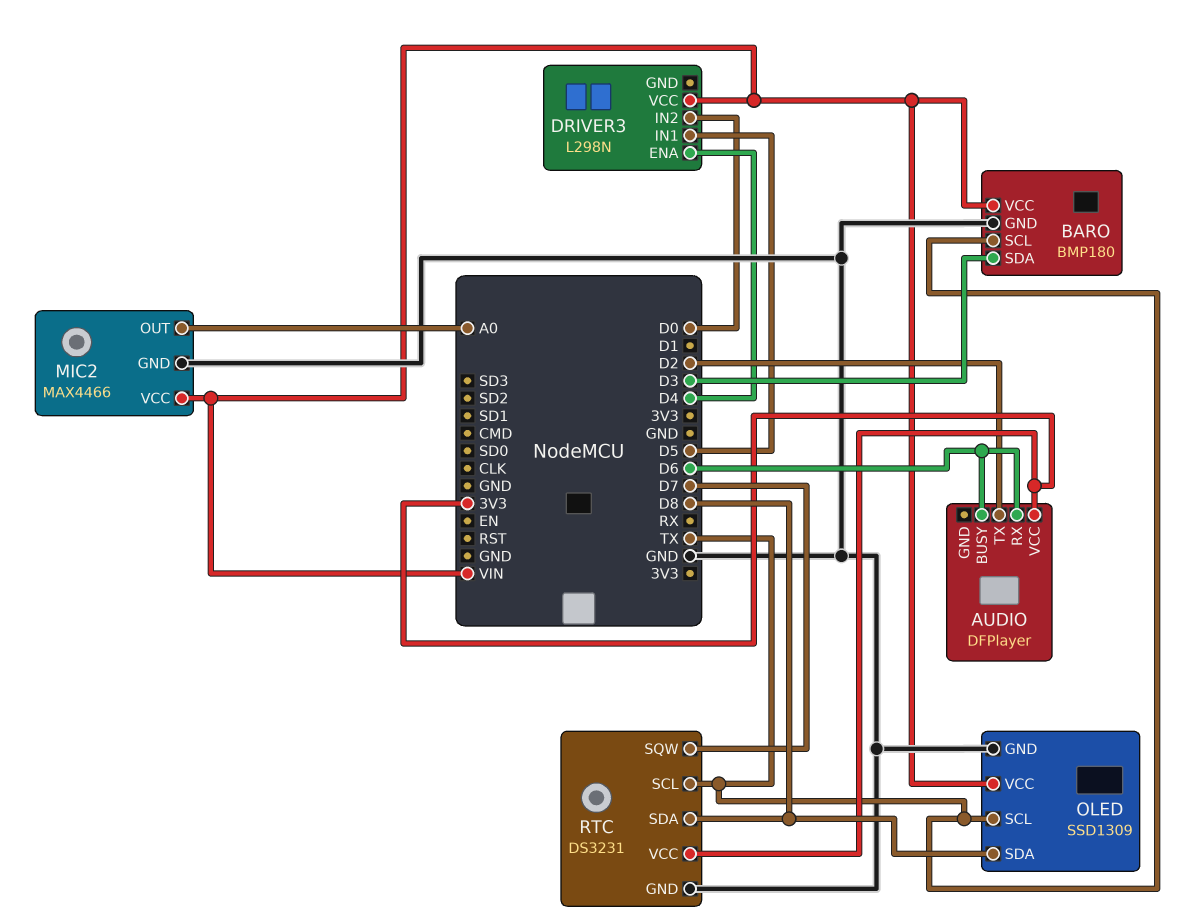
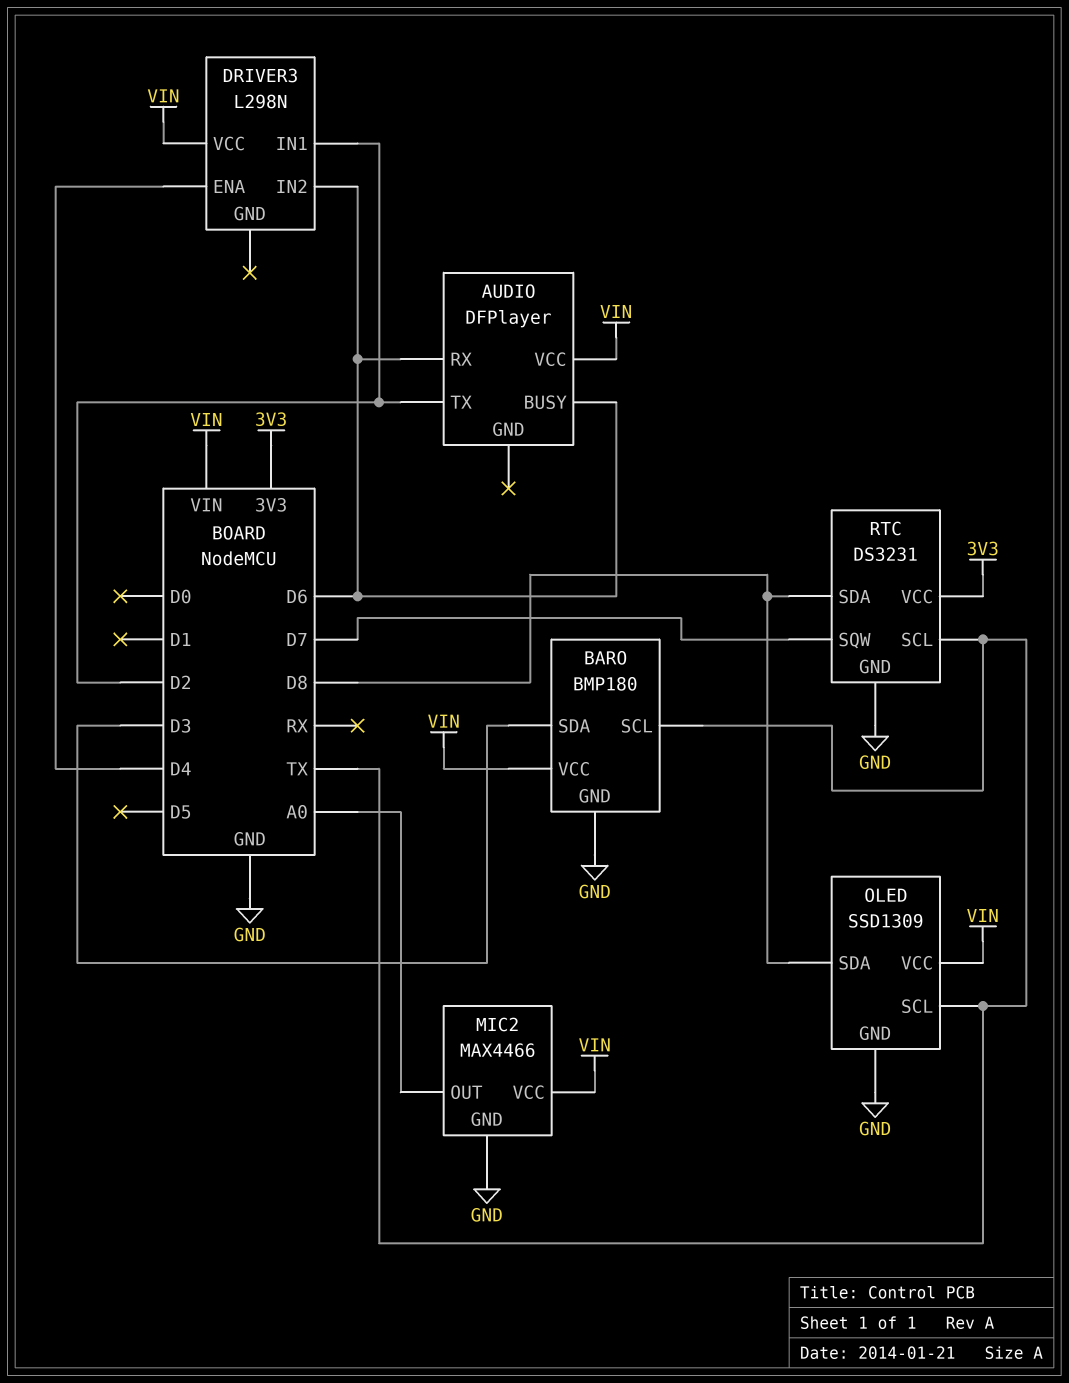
AUDIO pin VCC: 3V3 -> VIN
DRIVER3 pin IN1: D5 -> D2
DRIVER3 pin IN2: D0 -> D6

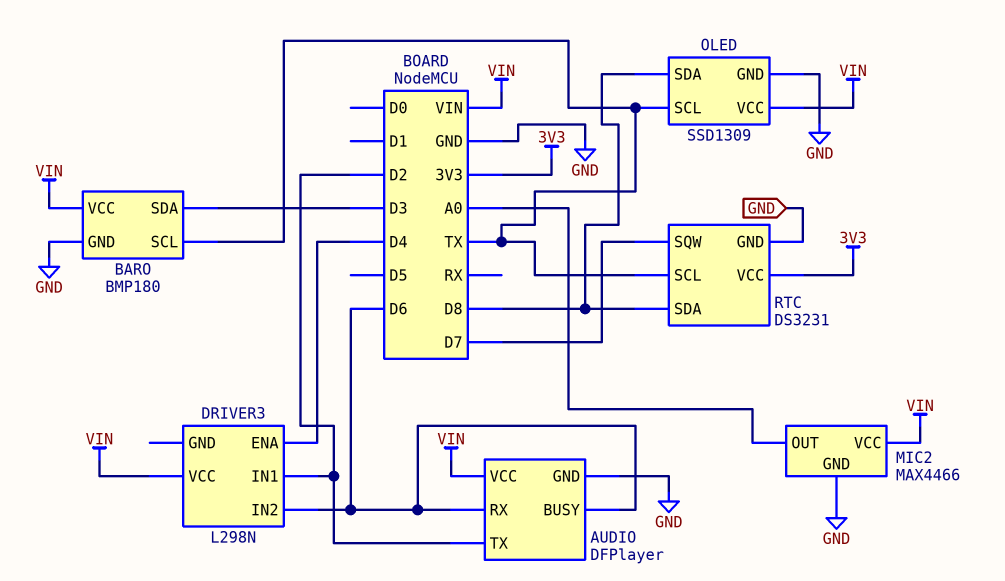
AUDIO pin GND: none -> GND

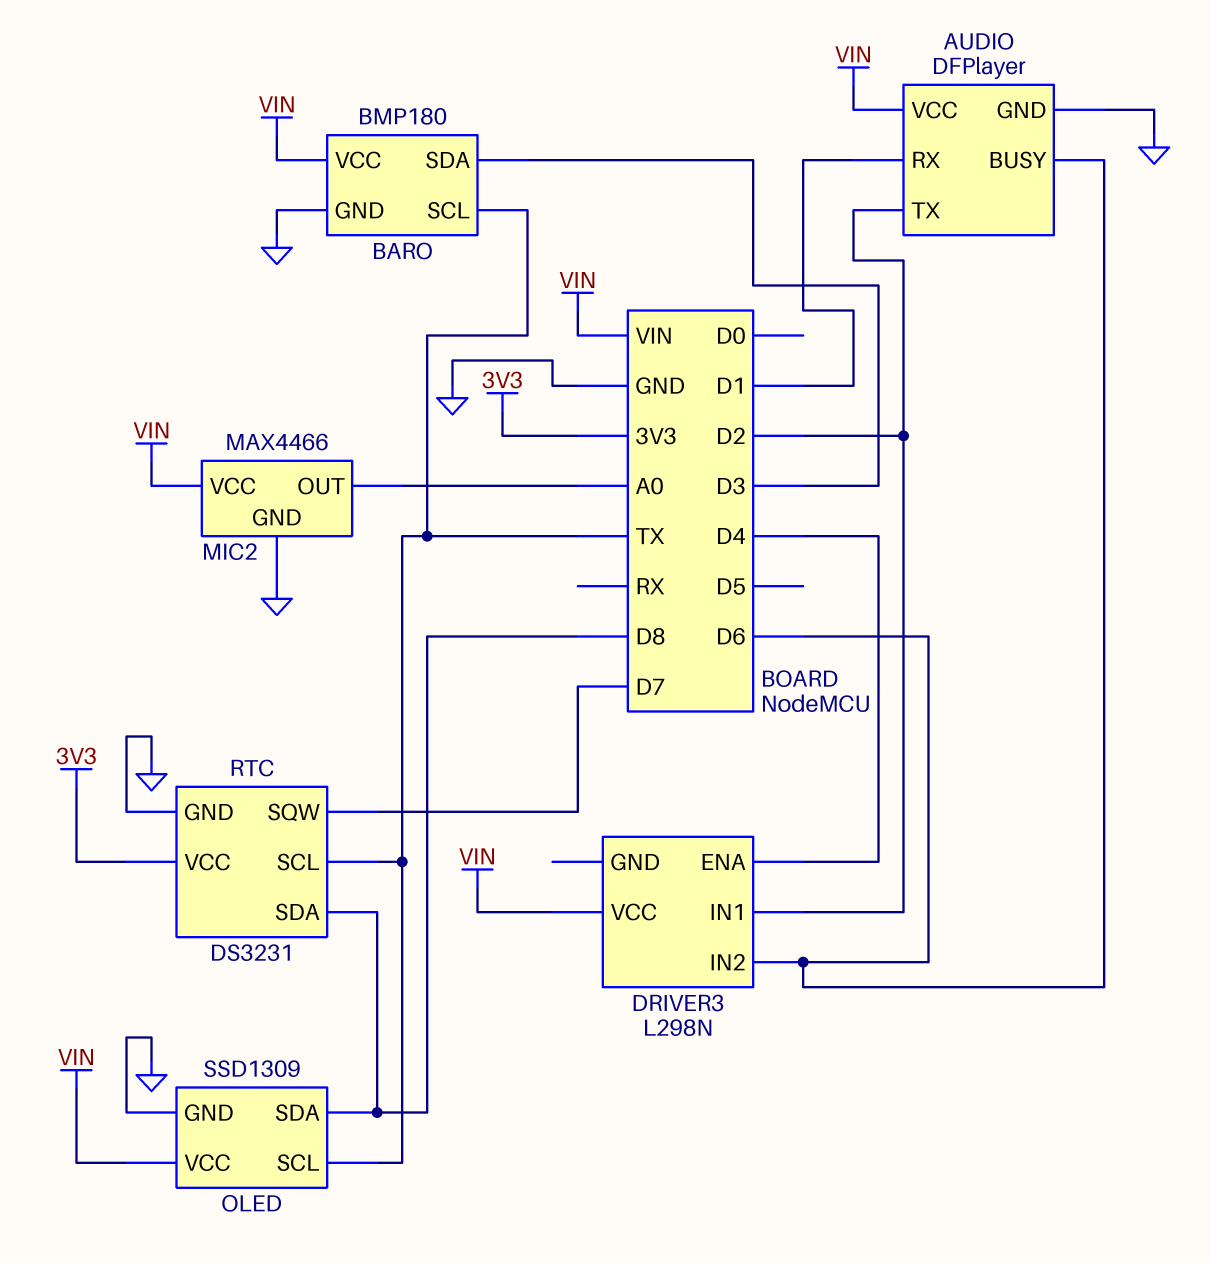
AUDIO pin RX: D6 -> D1

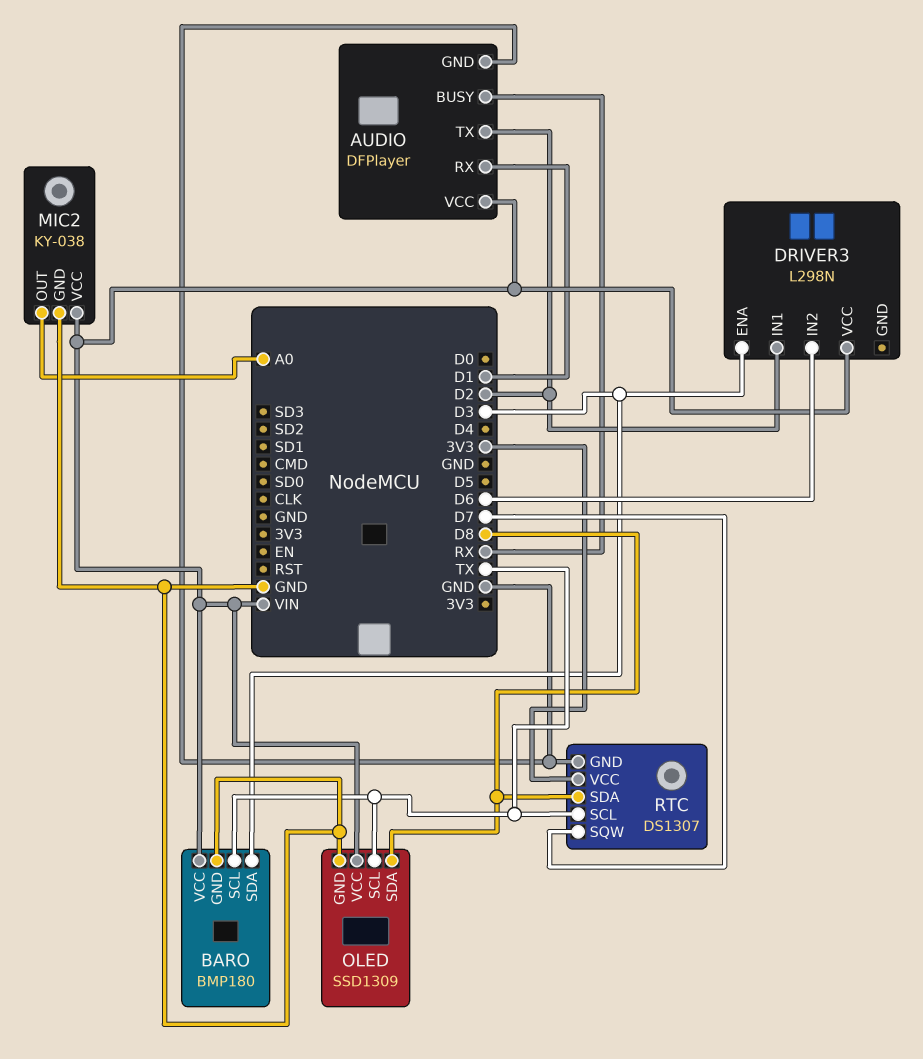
AUDIO pin BUSY: D6 -> RX
DRIVER3 pin ENA: D4 -> D3
MIC2: MAX4466 -> KY-038
RTC: DS3231 -> DS1307

